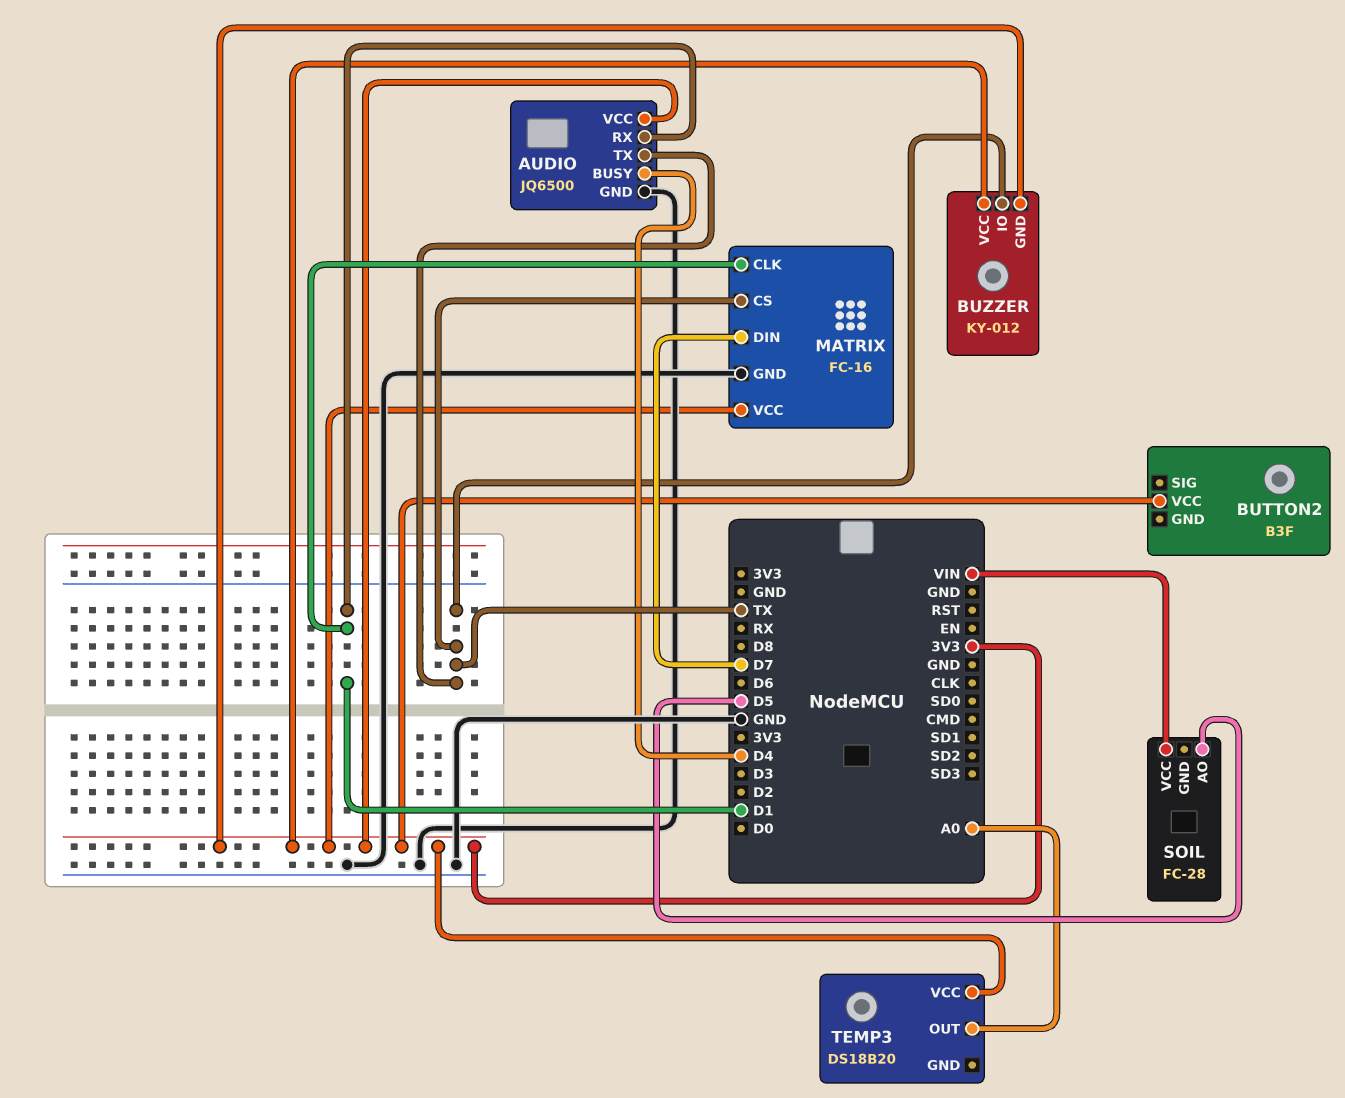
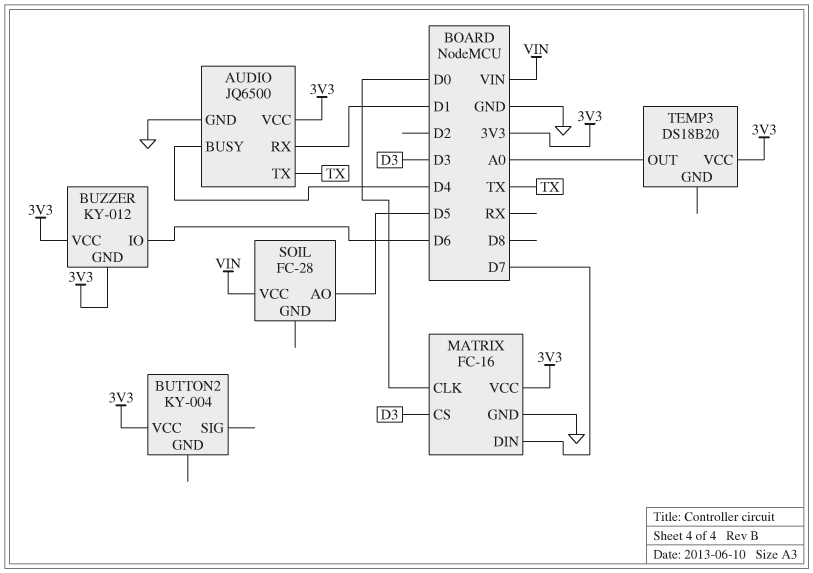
BUTTON2: B3F -> KY-004
BUZZER pin IO: TX -> D6
MATRIX pin CLK: D1 -> D0
MATRIX pin CS: TX -> D3

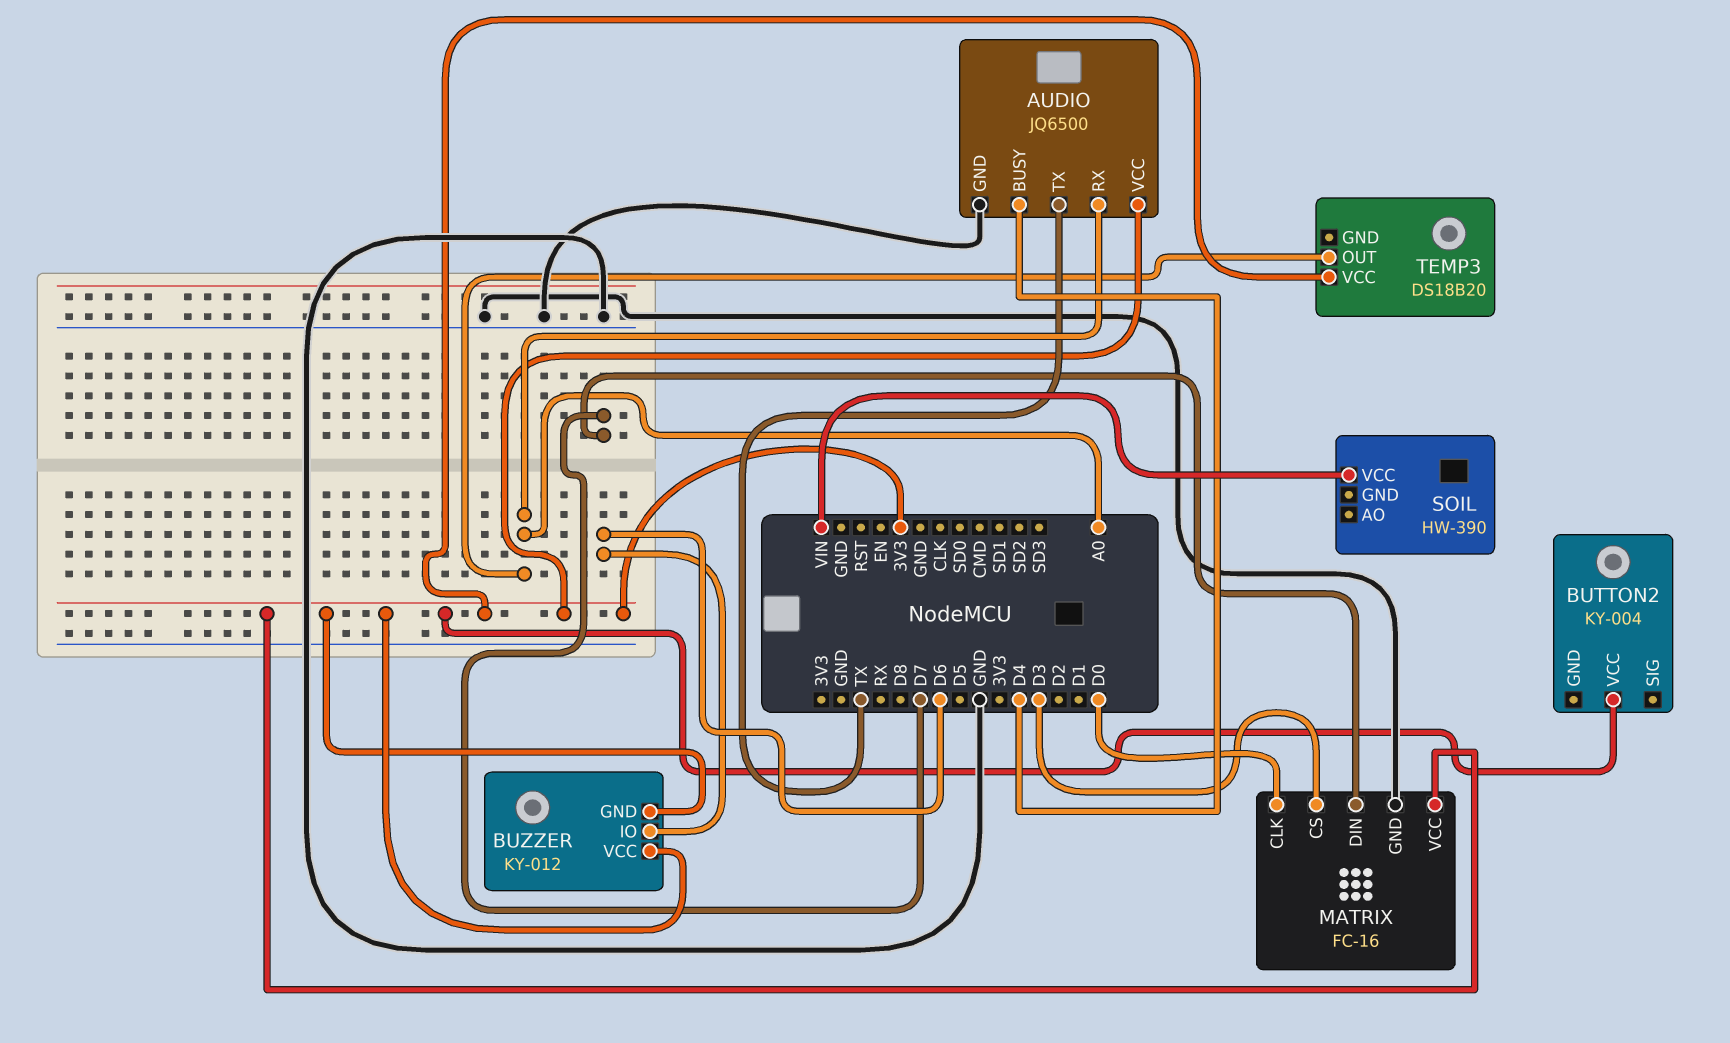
AUDIO pin RX: D1 -> A0
SOIL: FC-28 -> HW-390
SOIL pin AO: D5 -> none

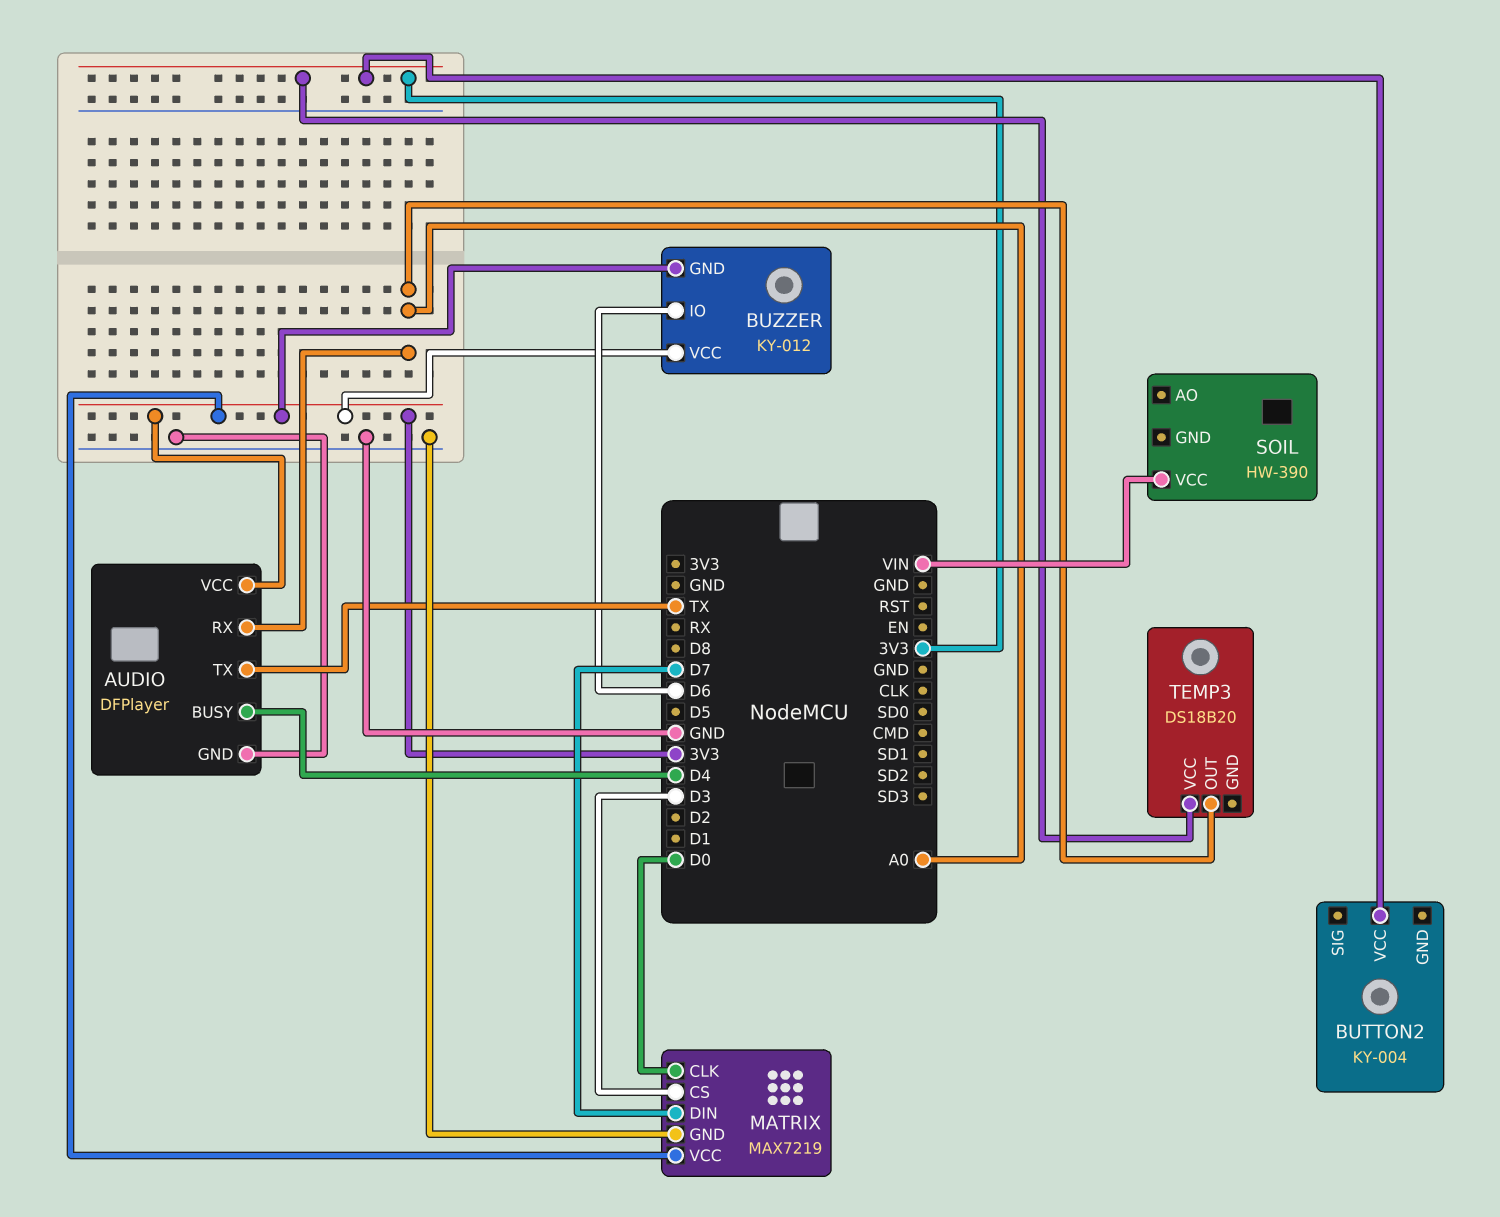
AUDIO: JQ6500 -> DFPlayer
MATRIX: FC-16 -> MAX7219

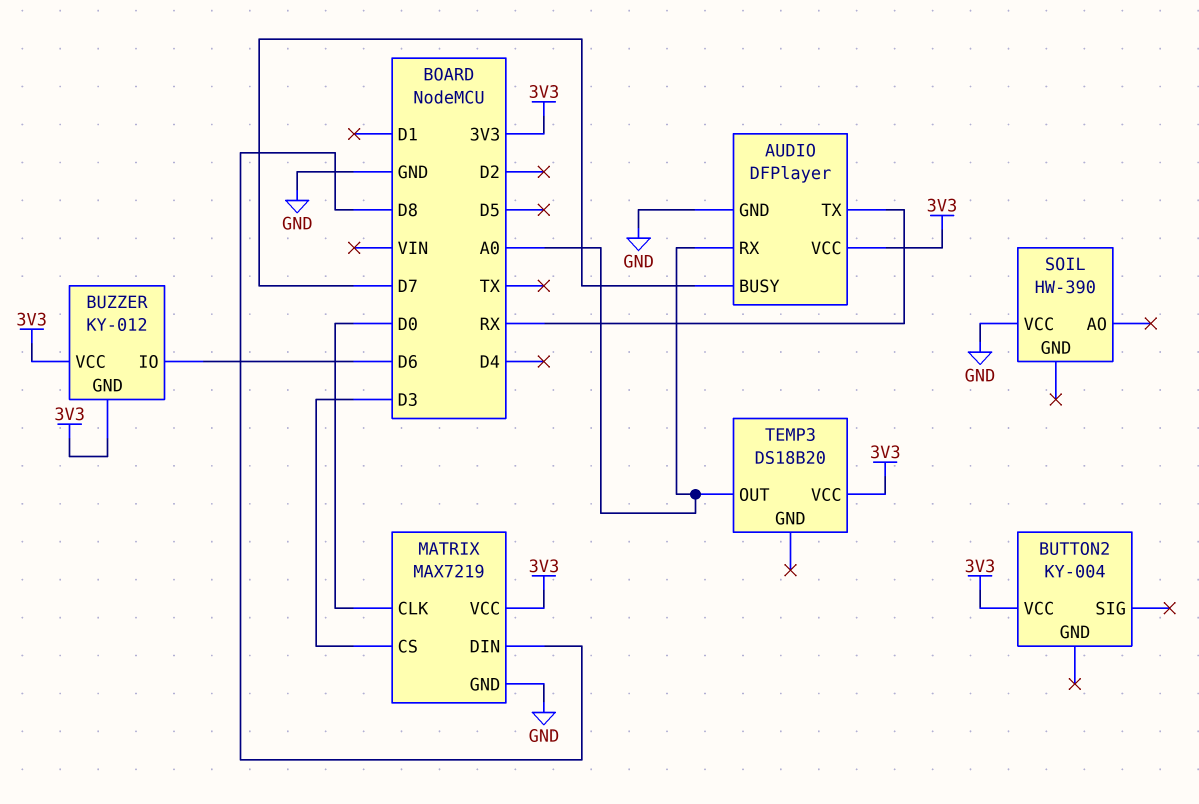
AUDIO pin BUSY: D4 -> D7
AUDIO pin TX: TX -> RX
MATRIX pin DIN: D7 -> D8
SOIL pin VCC: VIN -> GND

